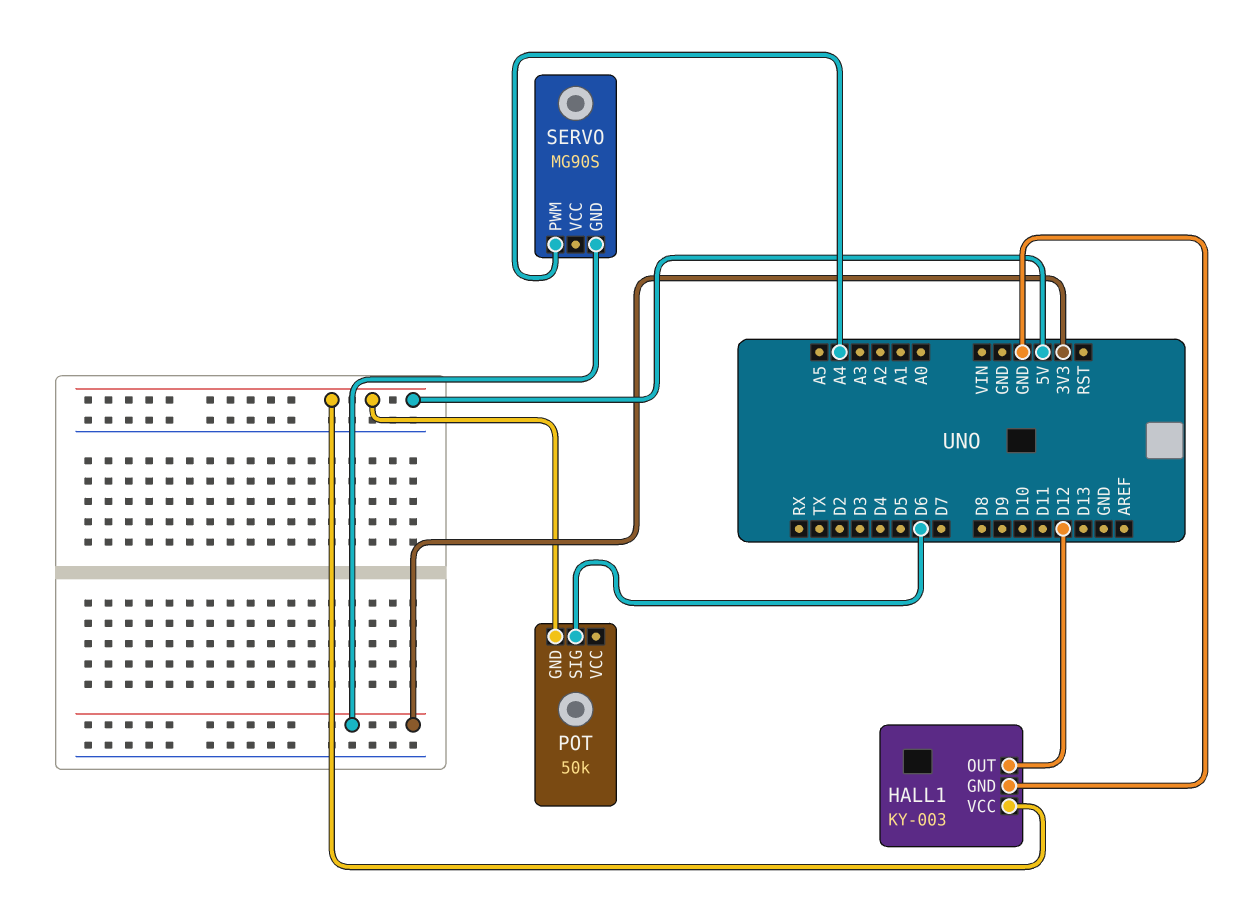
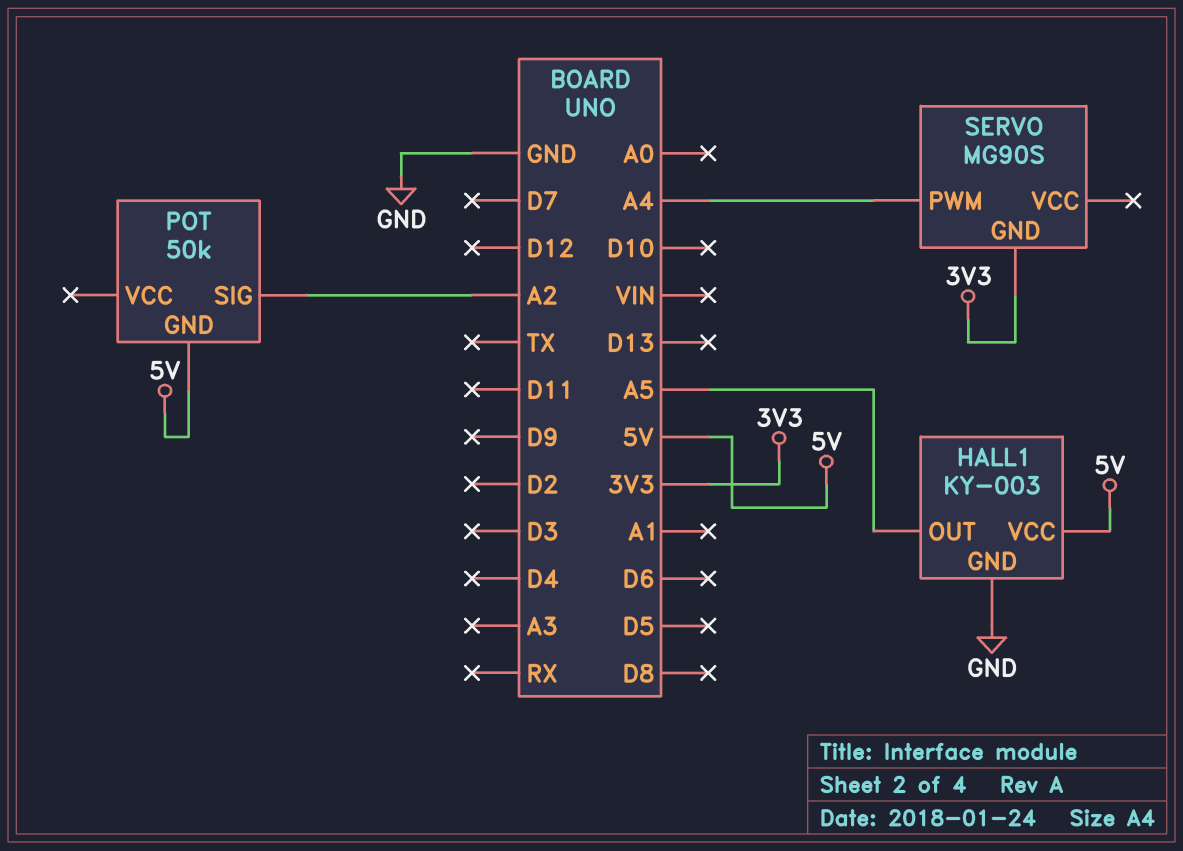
HALL1 pin OUT: D12 -> A5
POT pin SIG: D6 -> A2

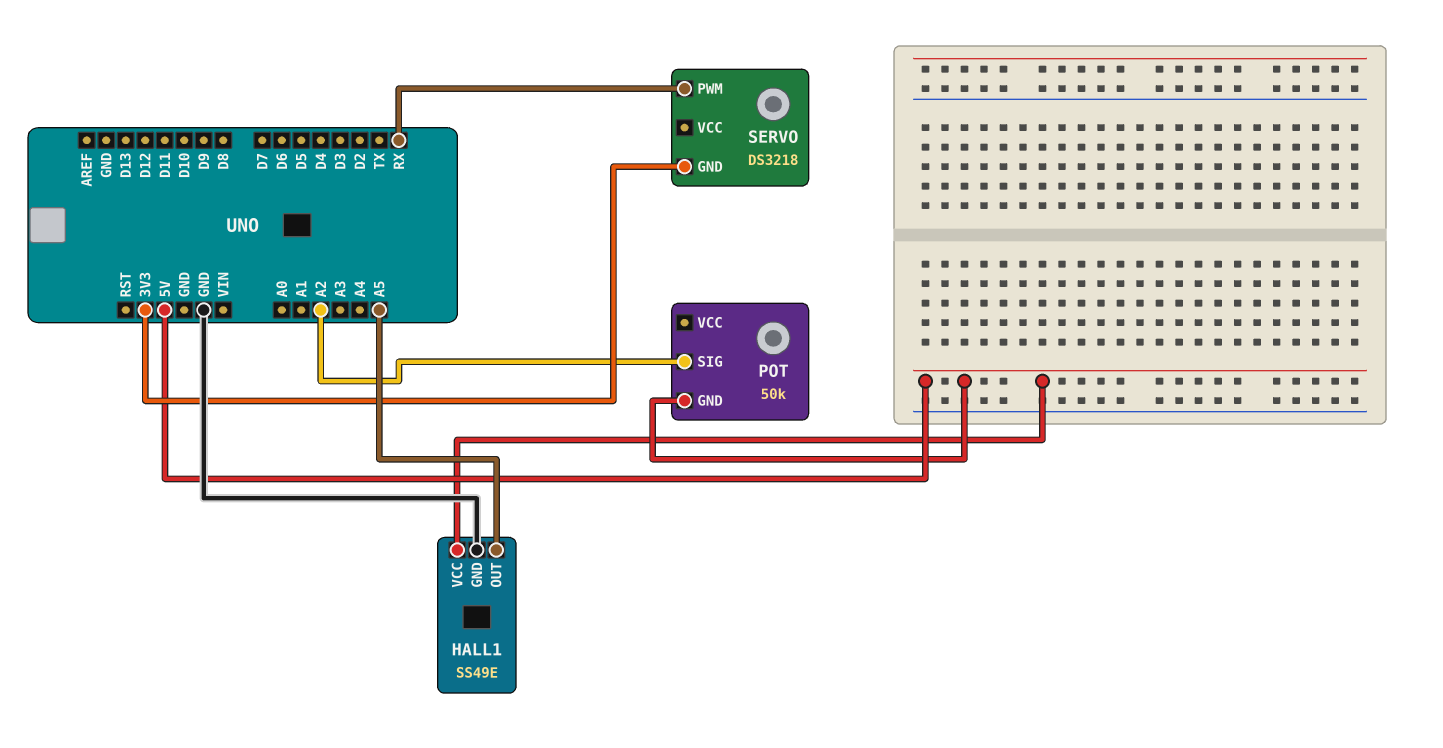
HALL1: KY-003 -> SS49E
SERVO: MG90S -> DS3218
SERVO pin PWM: A4 -> RX

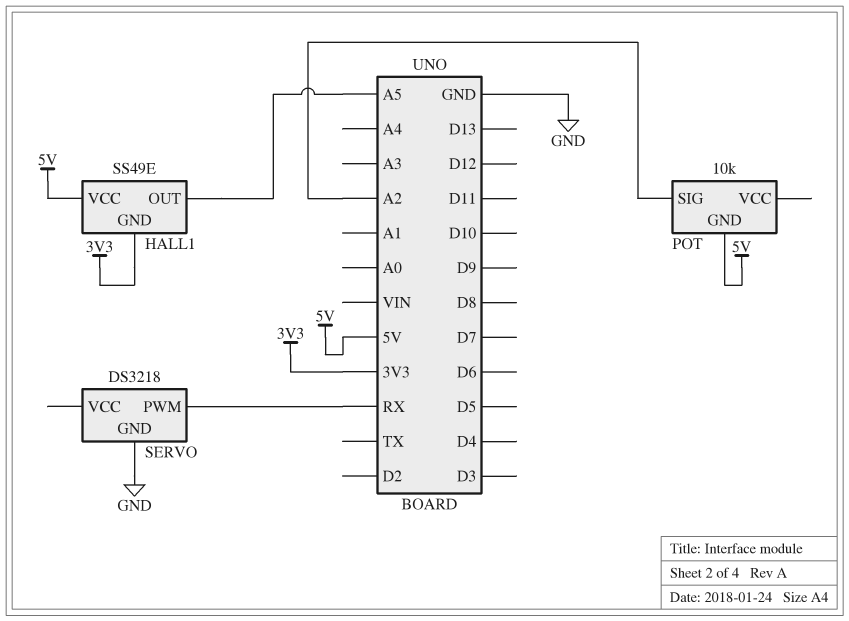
HALL1 pin GND: GND -> 3V3
POT: 50k -> 10k
SERVO pin GND: 3V3 -> GND

